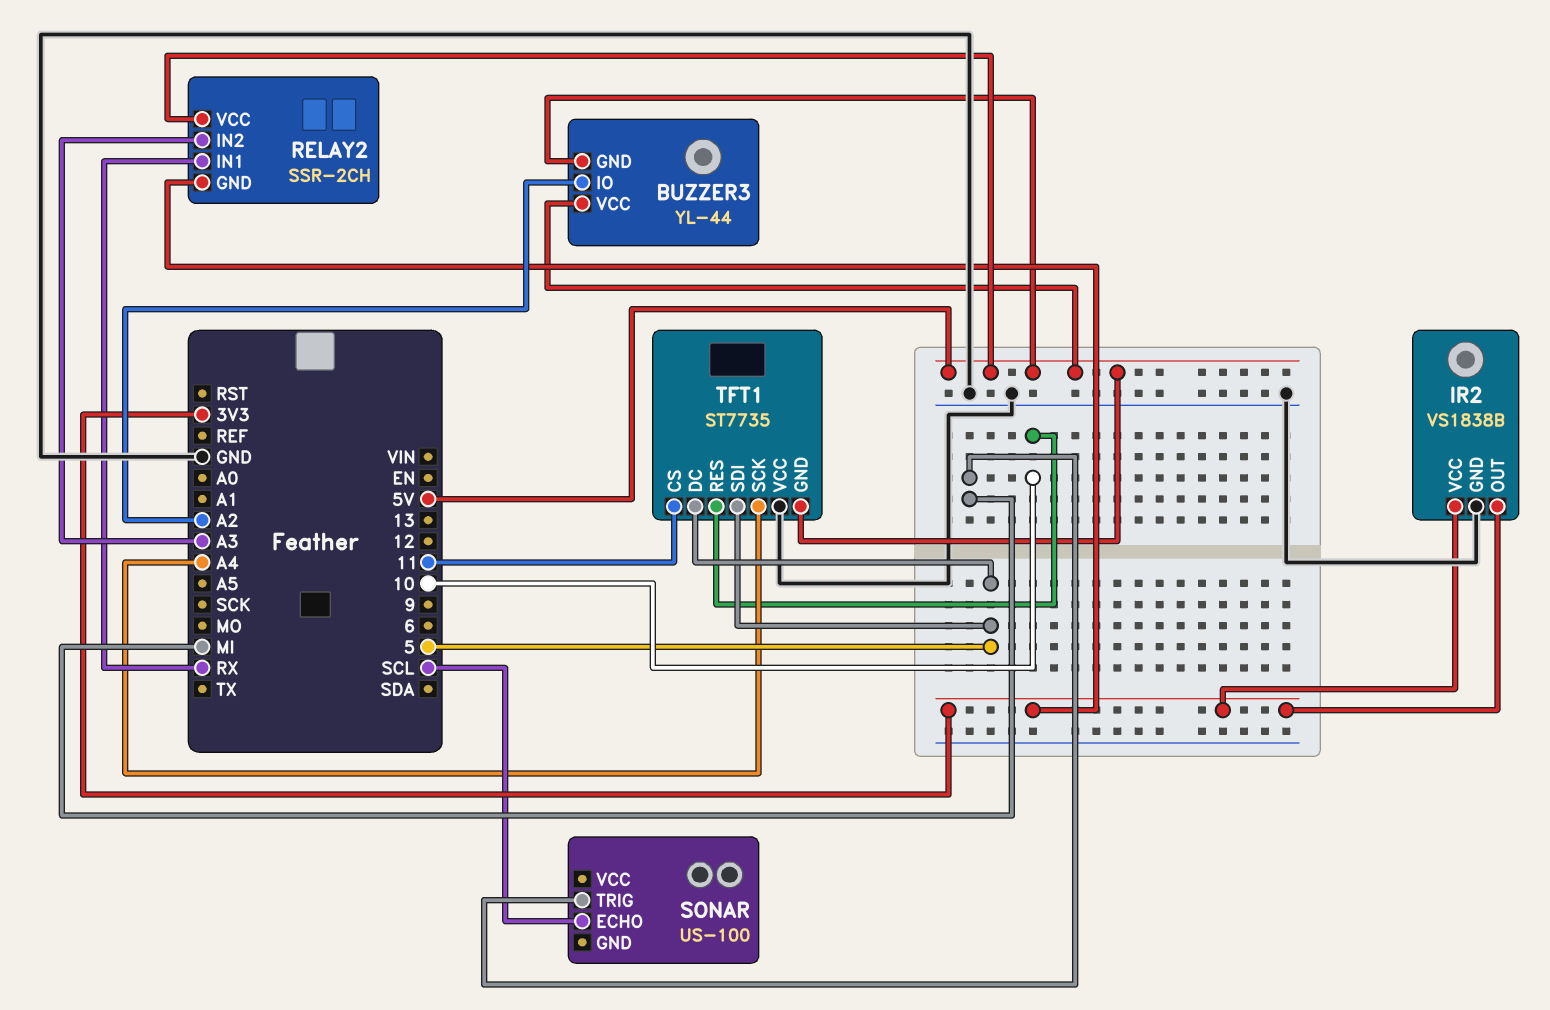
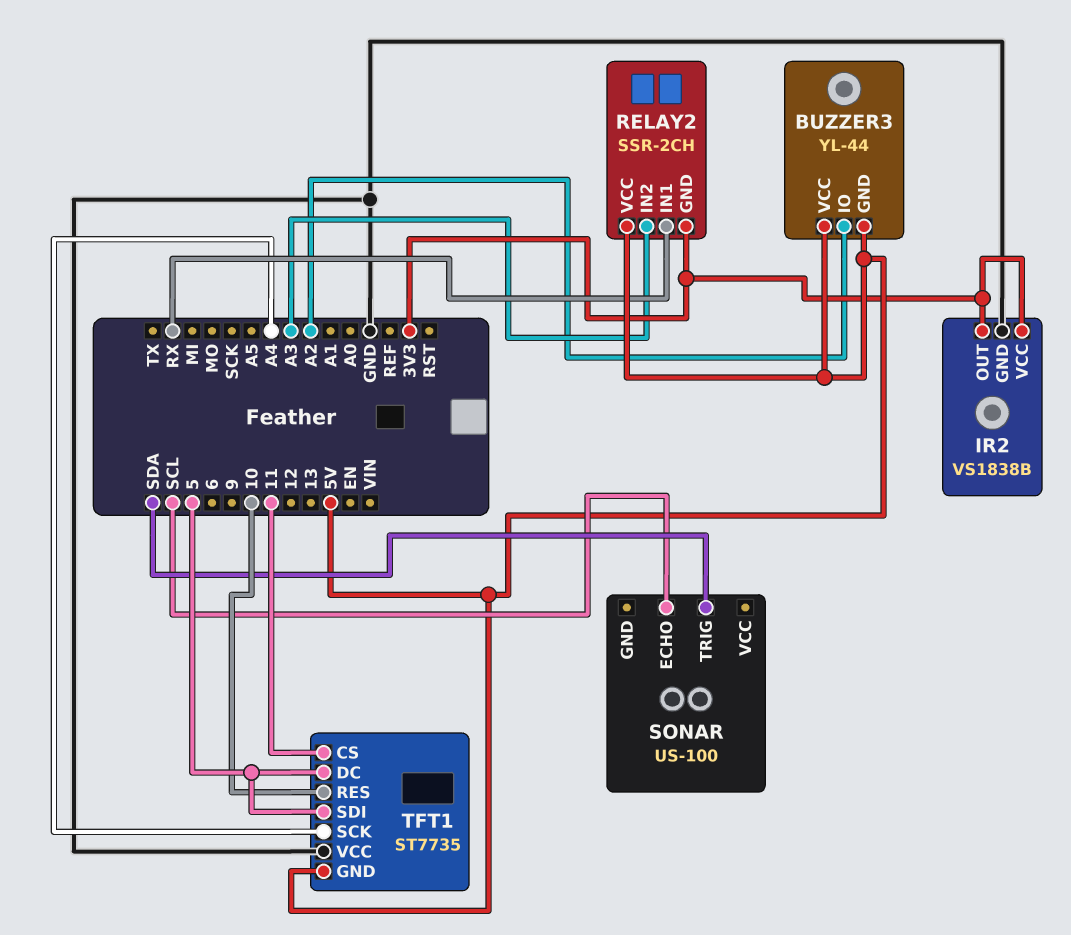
SONAR pin TRIG: MI -> SDA

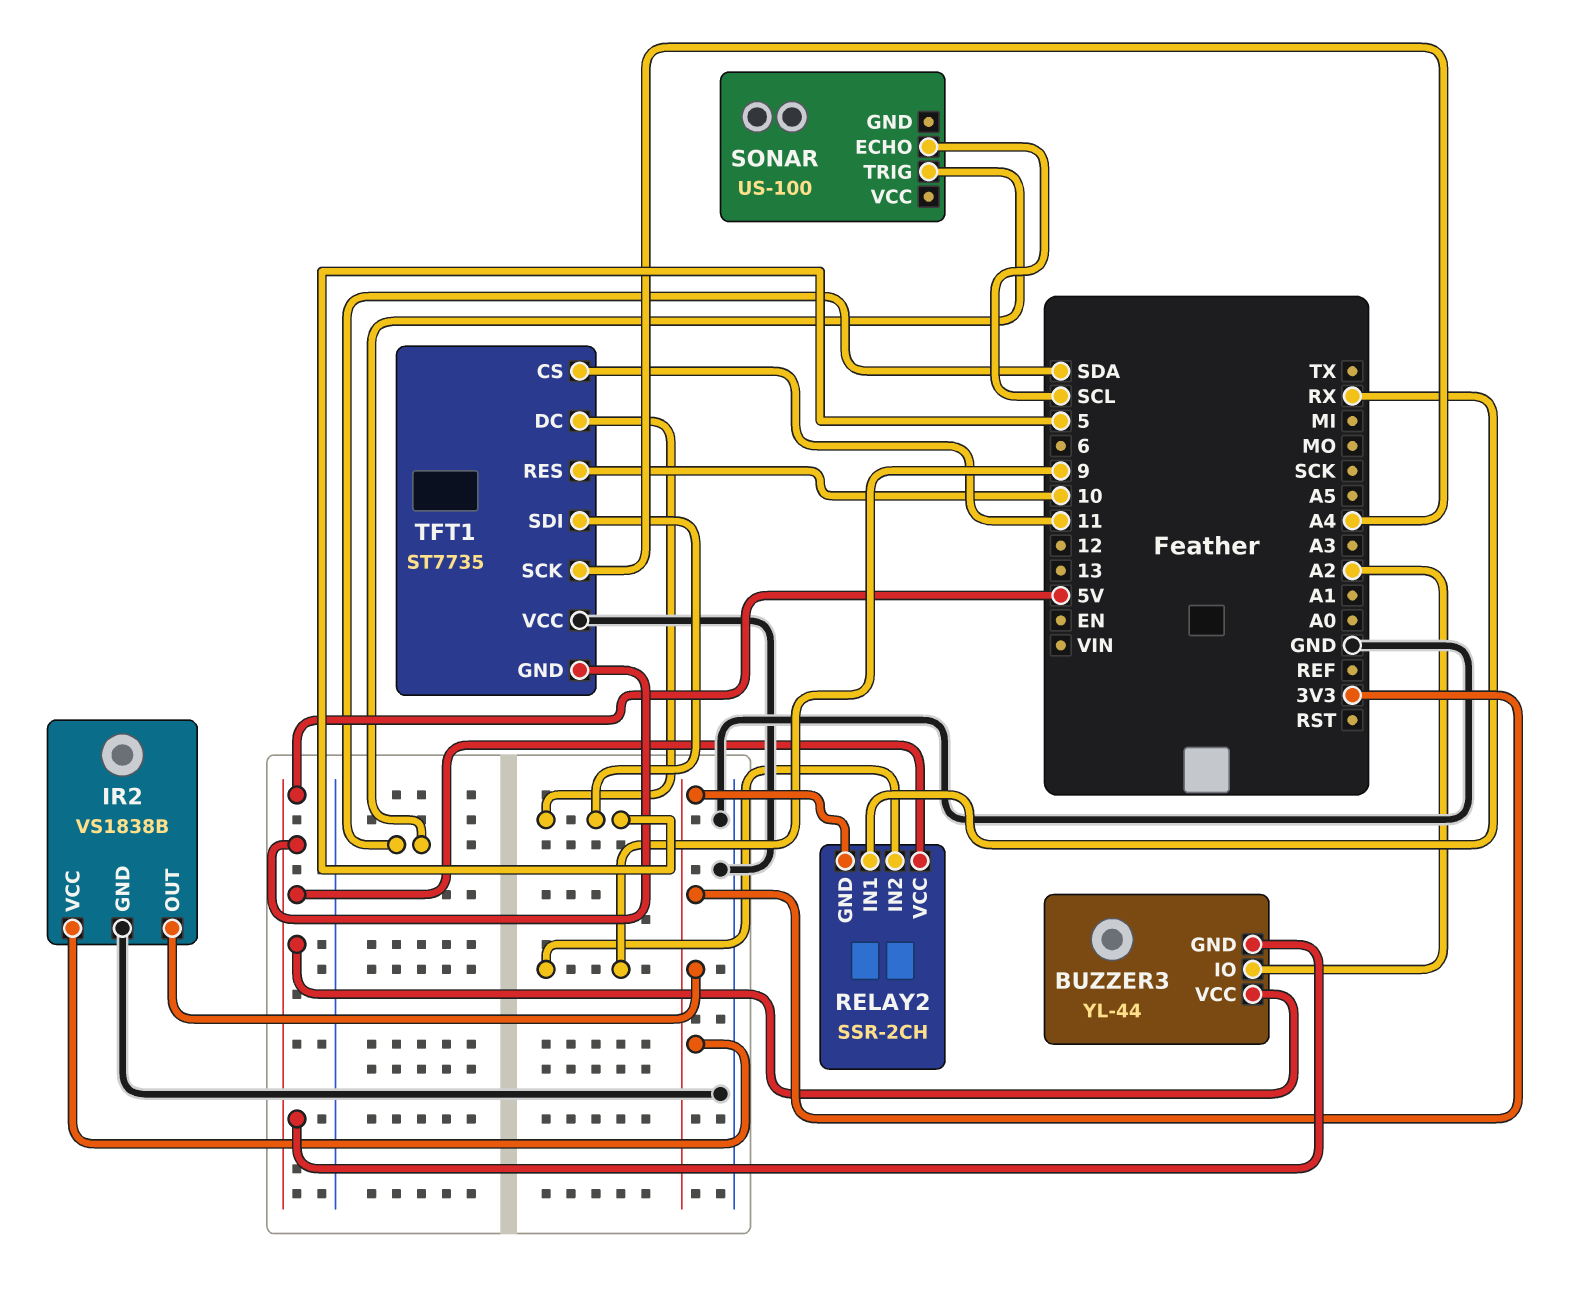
RELAY2 pin IN2: A3 -> 9

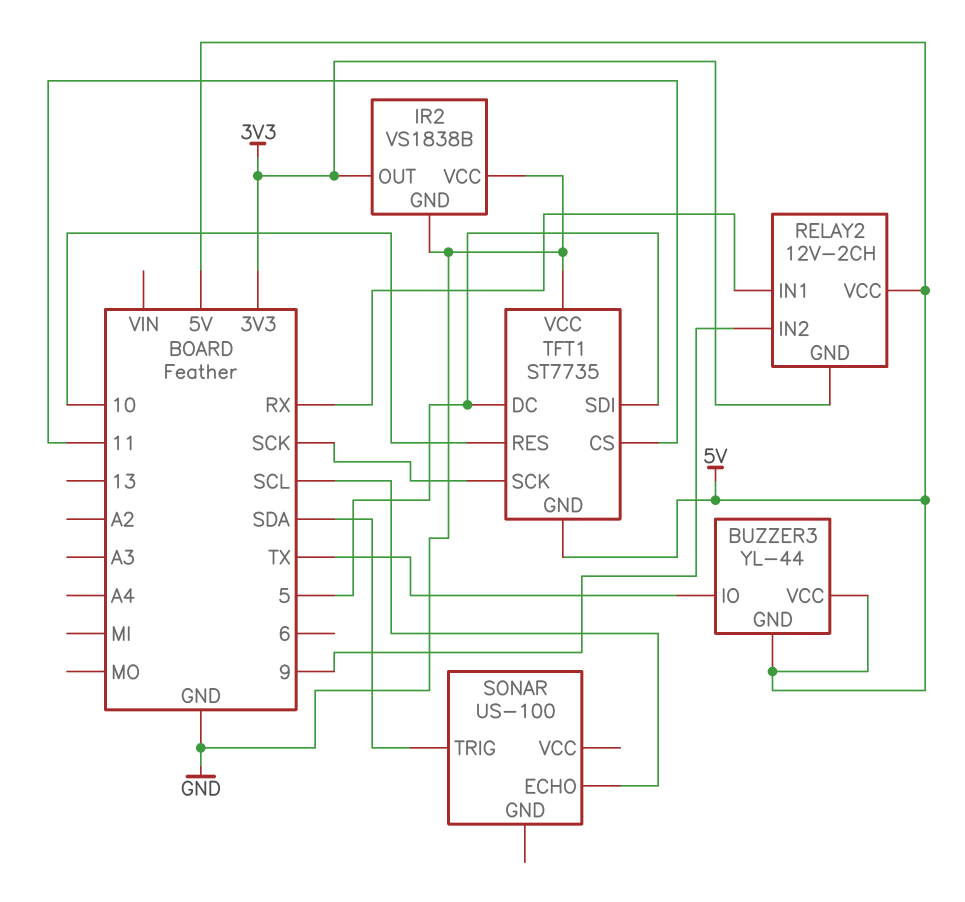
BUZZER3 pin IO: A2 -> TX
IR2 pin VCC: 3V3 -> GND
RELAY2: SSR-2CH -> 12V-2CH
TFT1 pin SCK: A4 -> SCK

